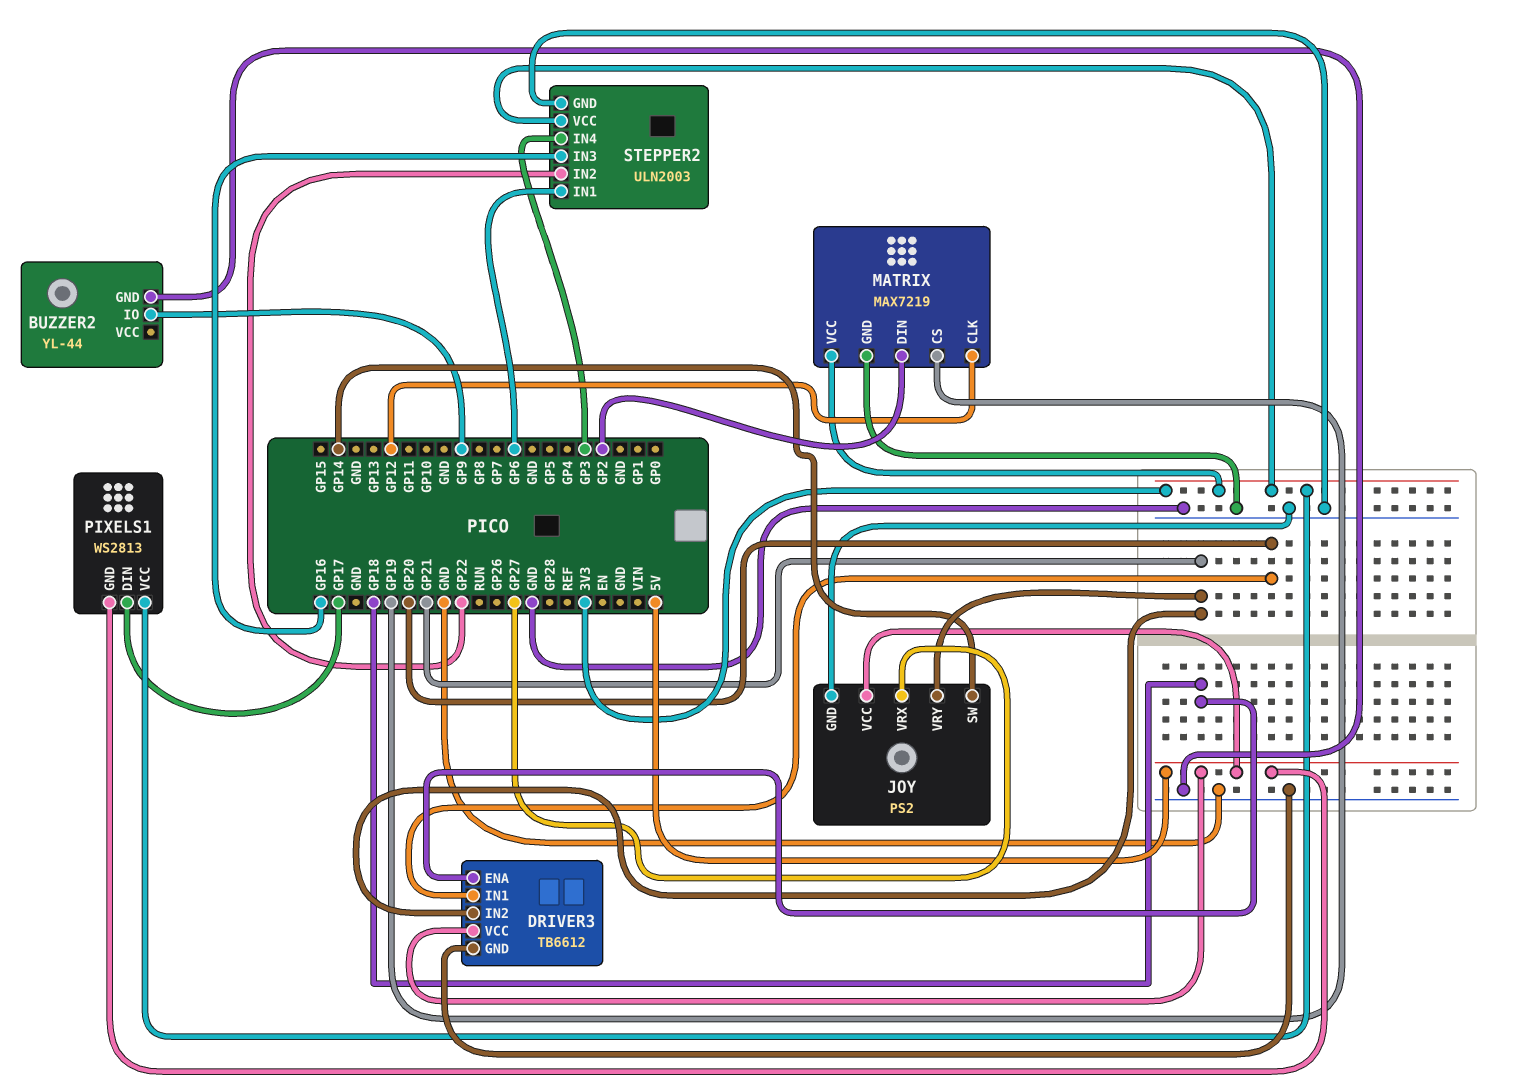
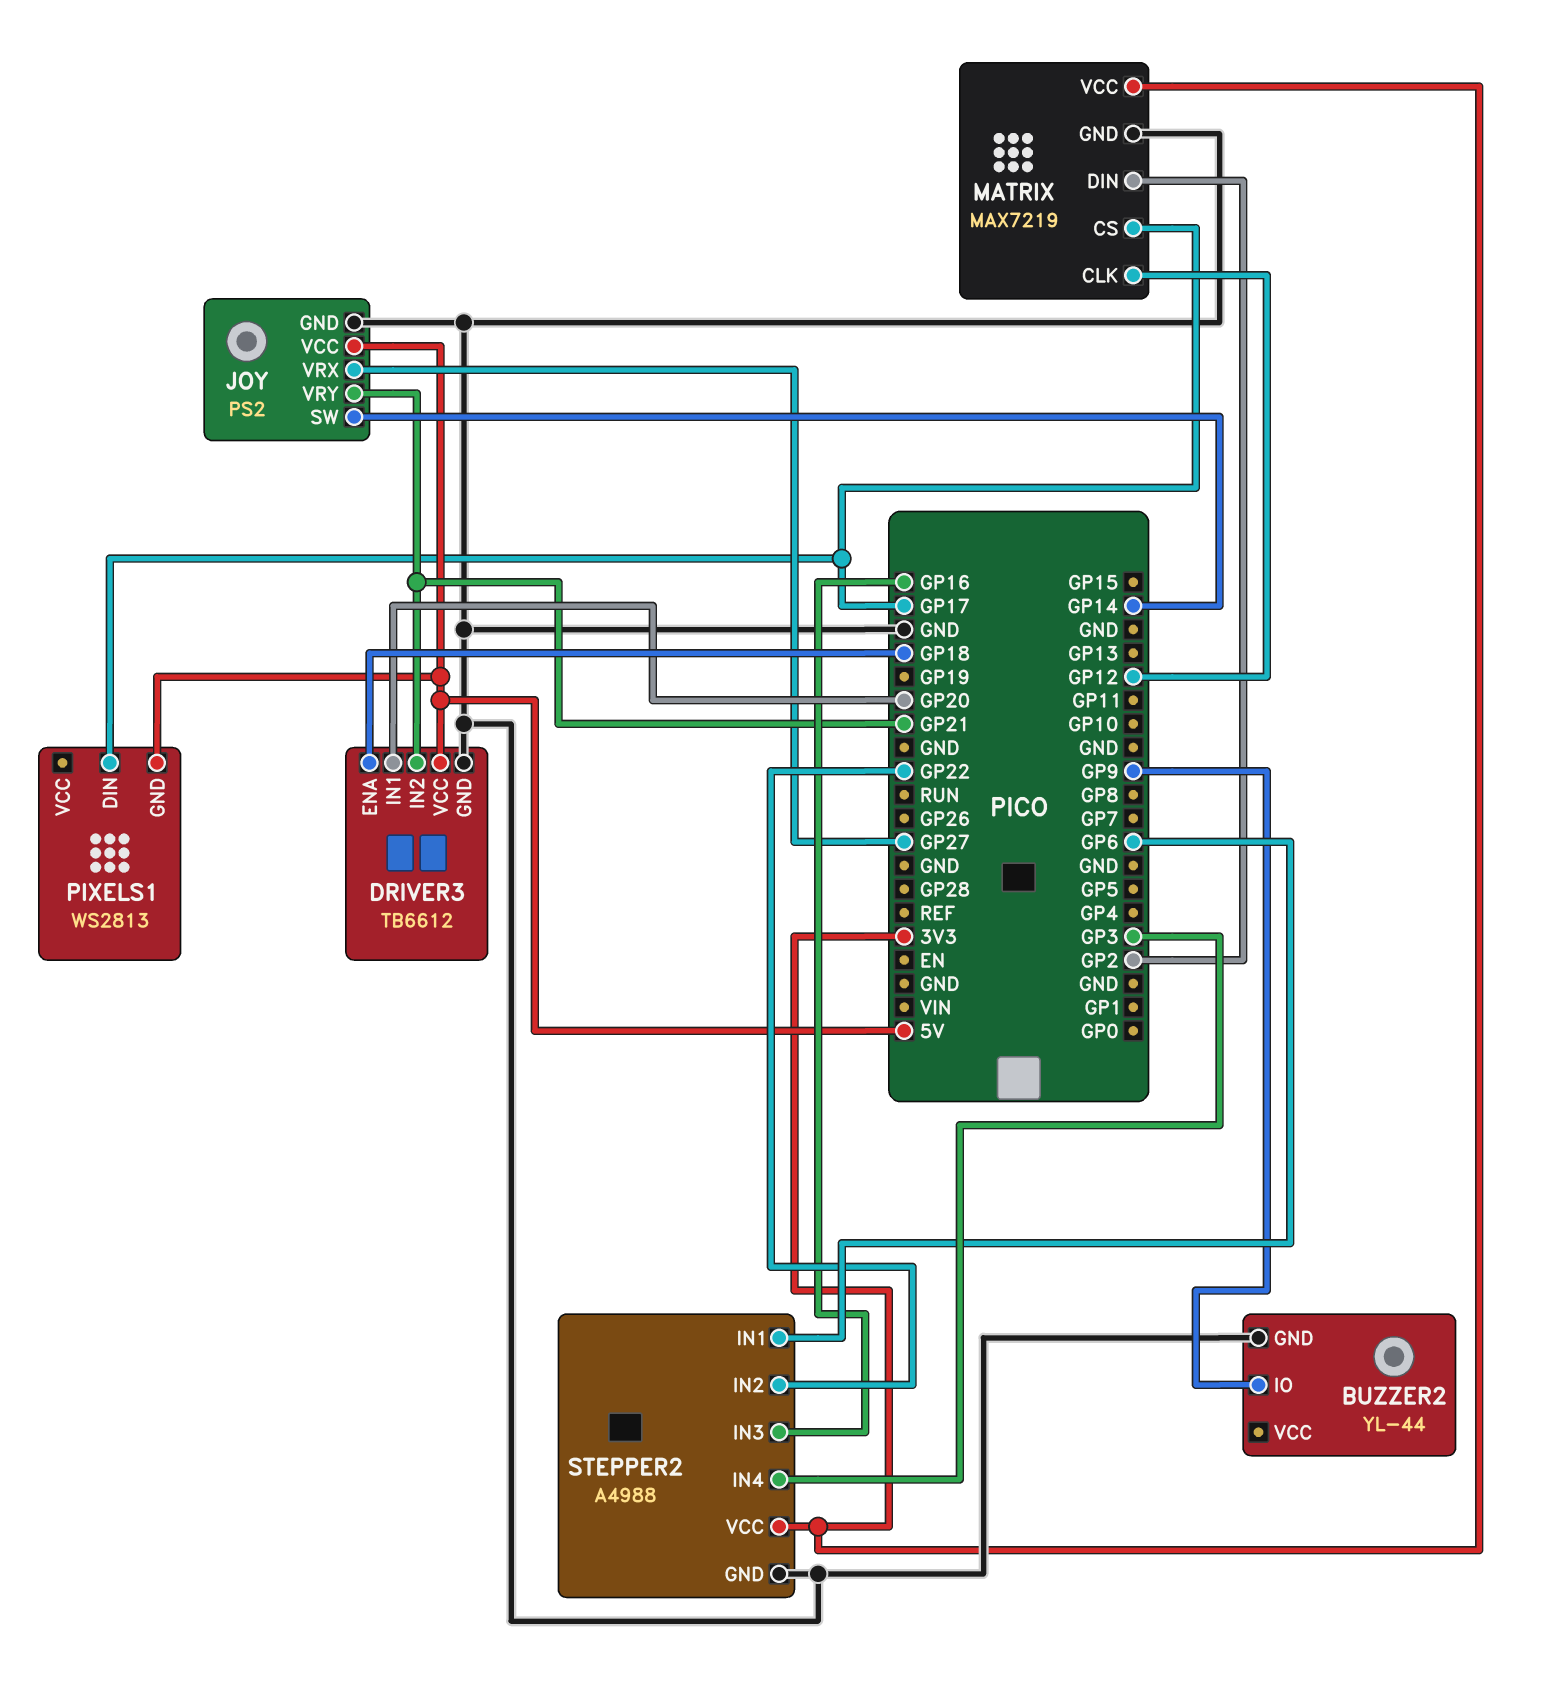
MATRIX pin CS: GP19 -> GP17
PIXELS1 pin VCC: 3V3 -> none
STEPPER2: ULN2003 -> A4988

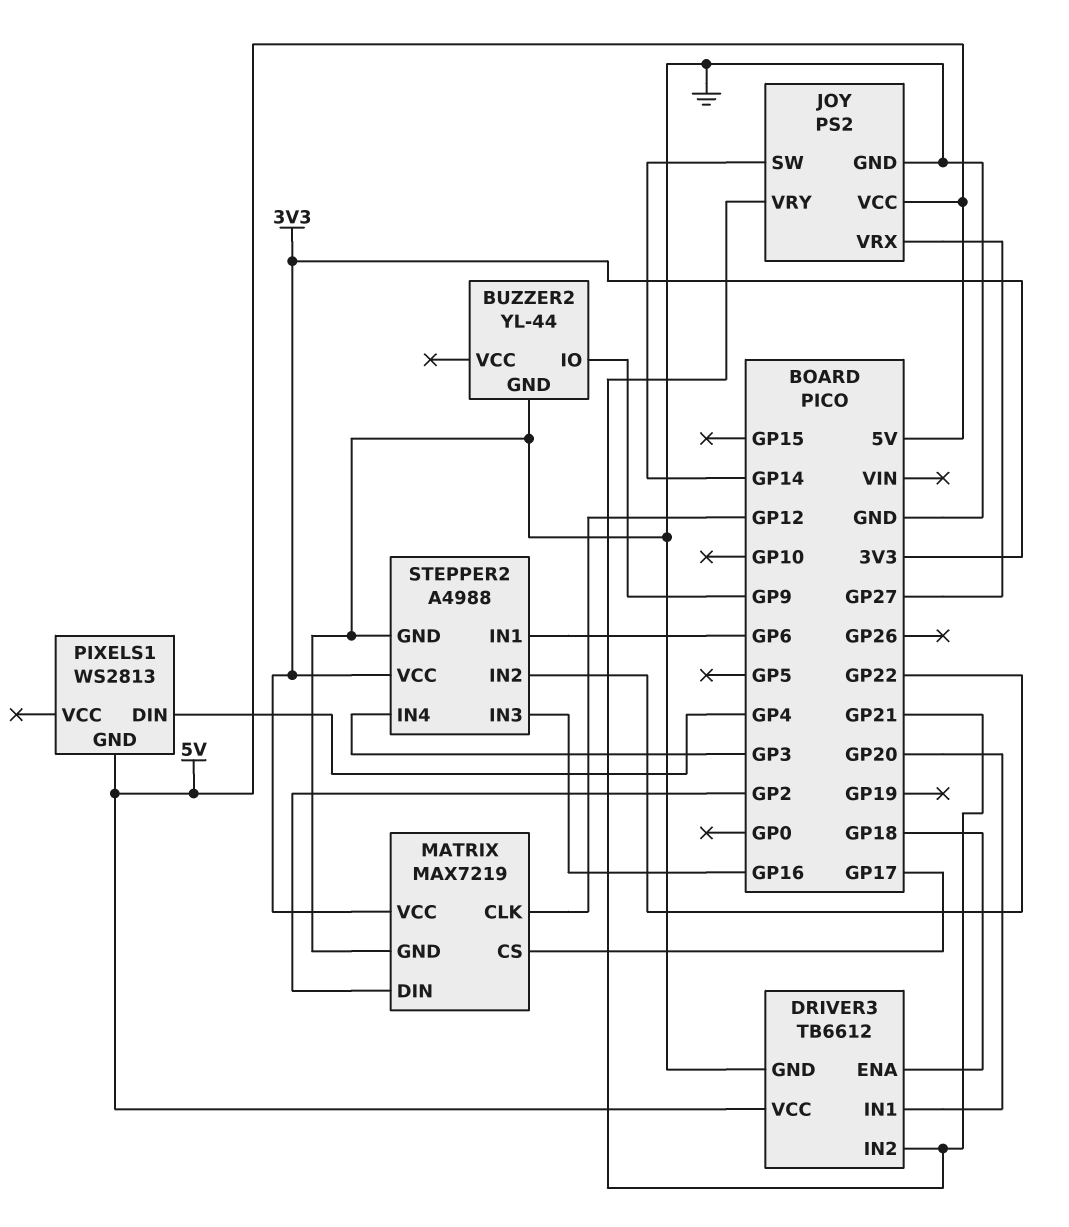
PIXELS1 pin DIN: GP17 -> GP4

